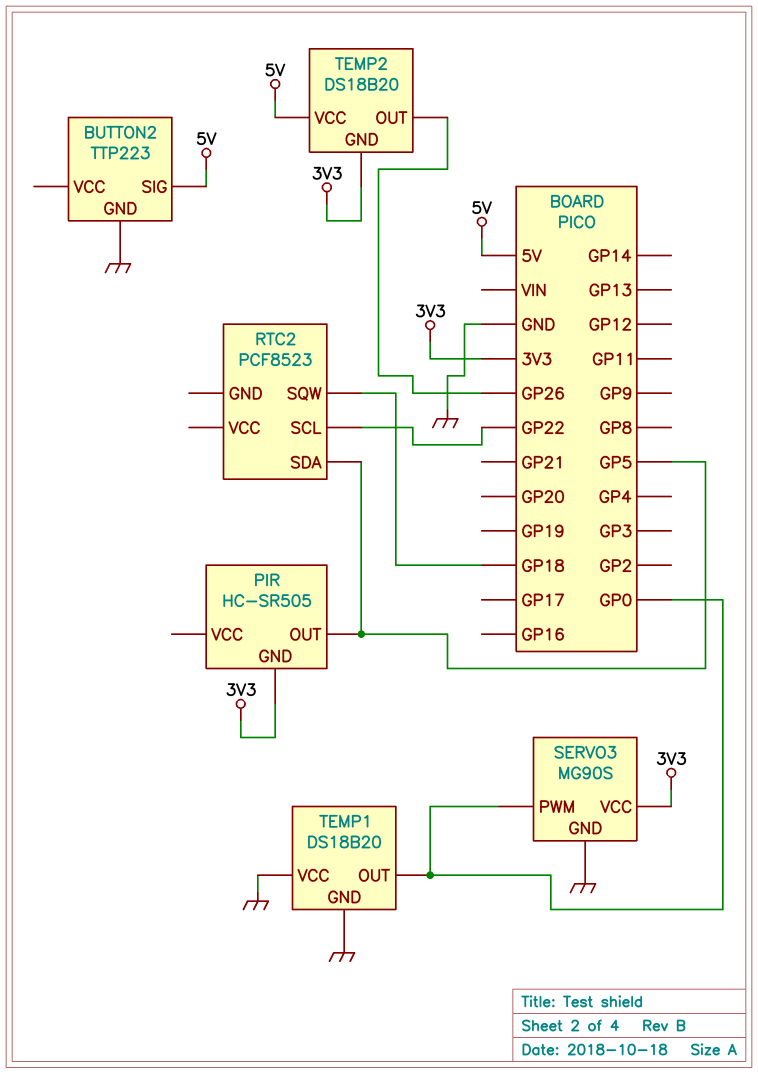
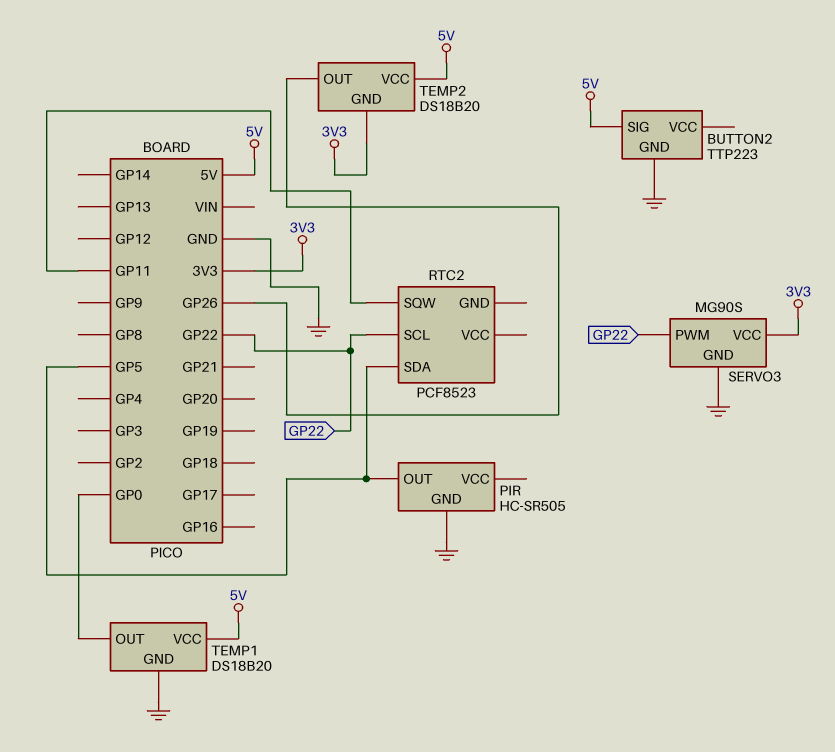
PIR pin GND: 3V3 -> GND
RTC2 pin SQW: GP18 -> GP11
SERVO3 pin PWM: GP0 -> GP22
TEMP1 pin VCC: GND -> 5V

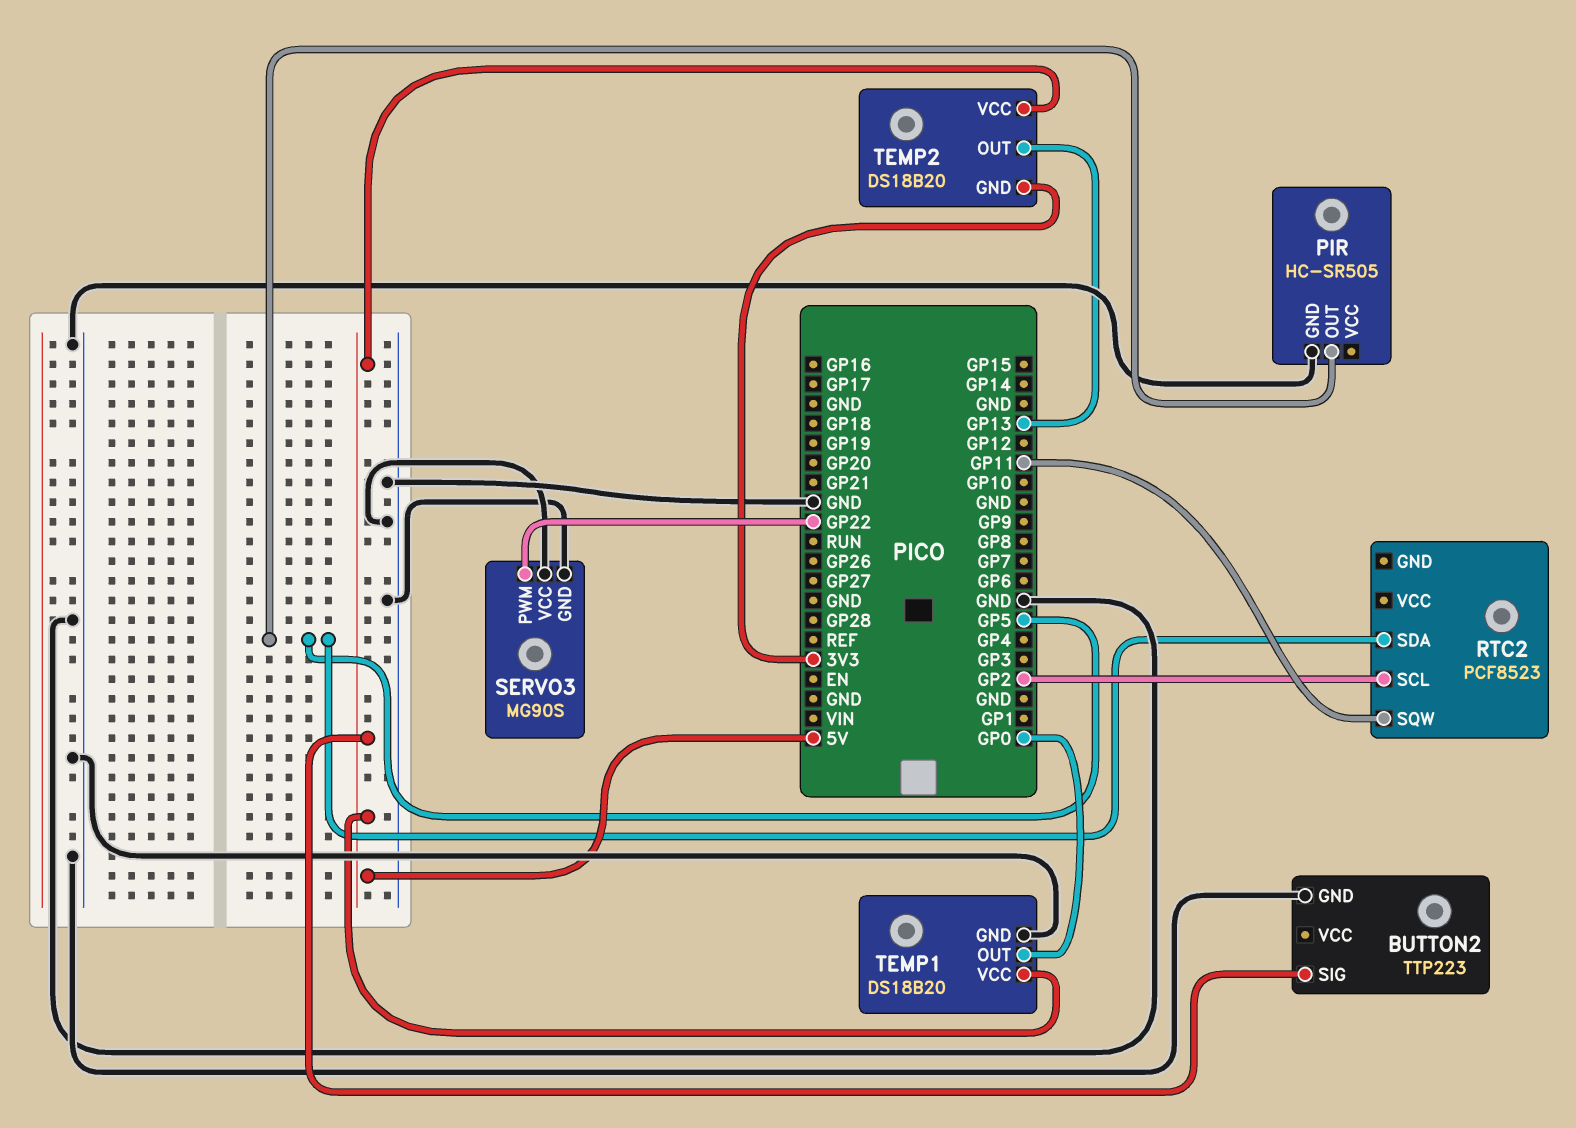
RTC2 pin SCL: GP22 -> GP2
SERVO3 pin VCC: 3V3 -> GND
TEMP2 pin OUT: GP26 -> GP13

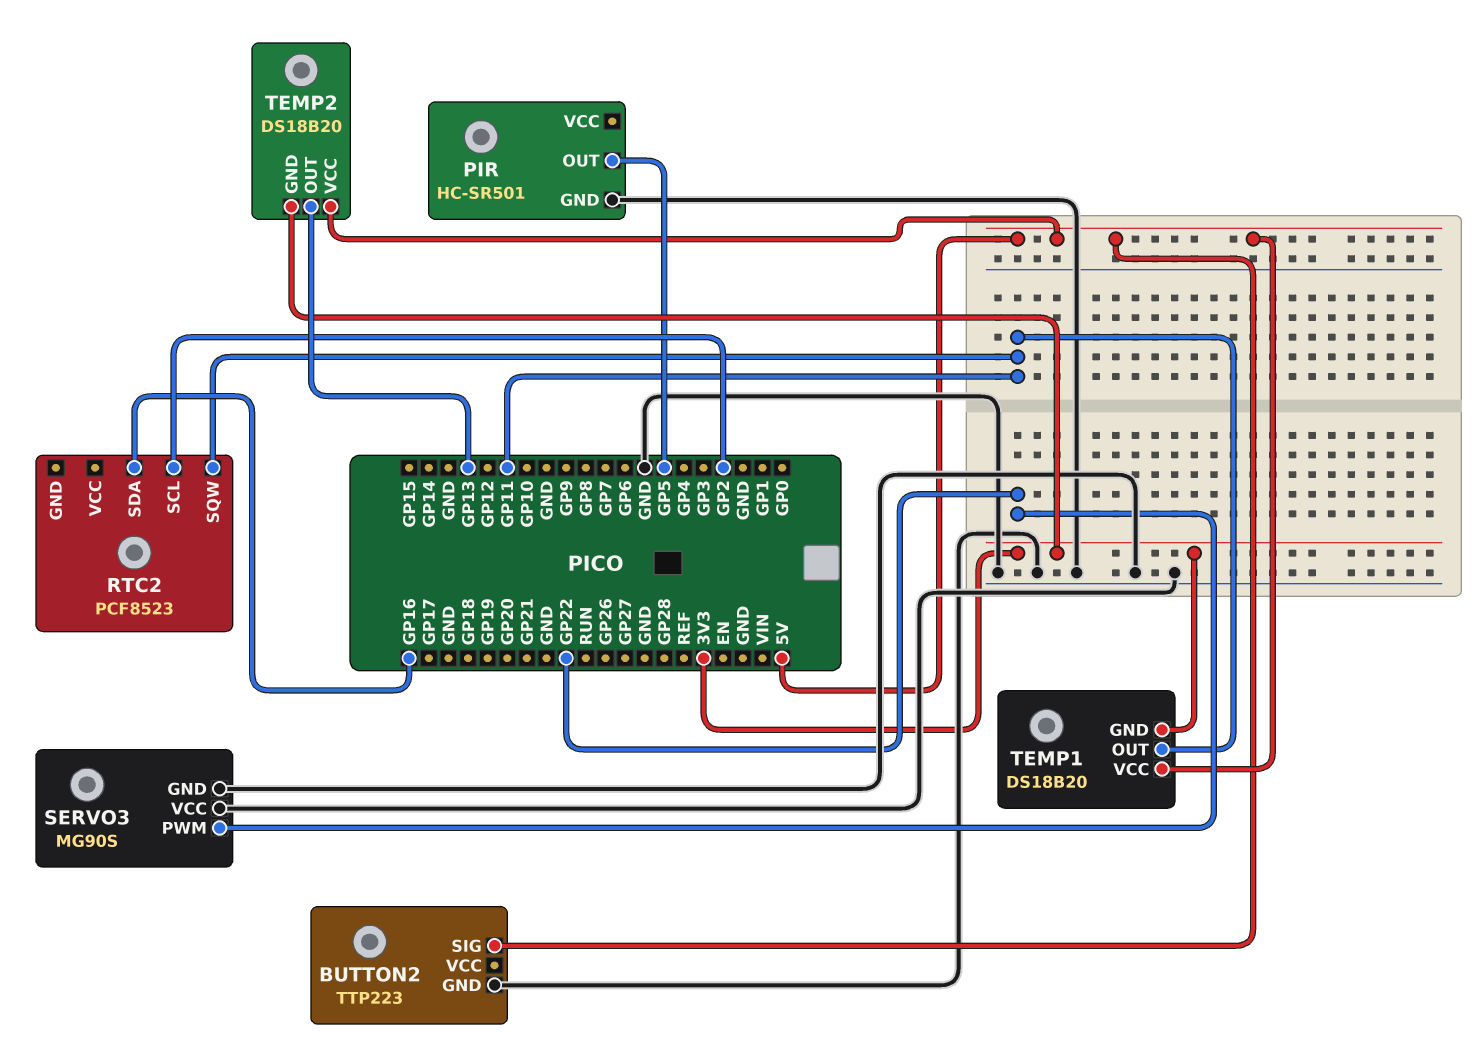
PIR: HC-SR505 -> HC-SR501
RTC2 pin SDA: GP5 -> GP16
TEMP1 pin GND: GND -> 3V3
TEMP1 pin OUT: GP0 -> GP11

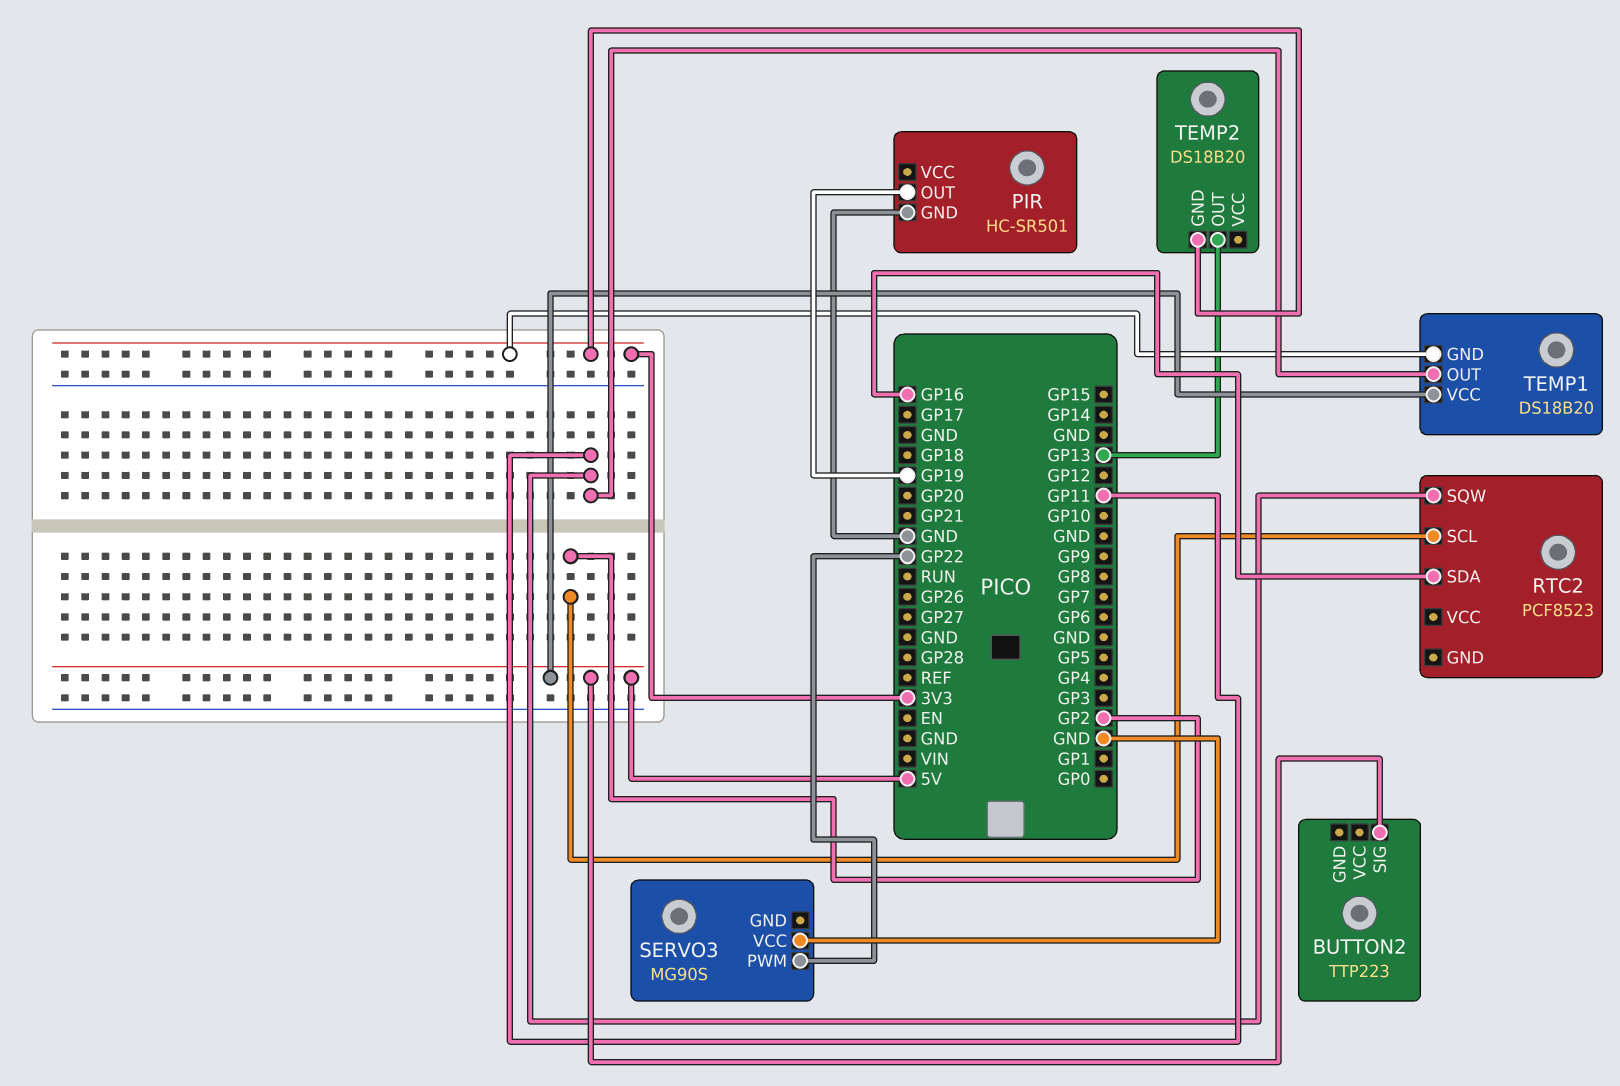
BUTTON2 pin GND: GND -> none
PIR pin OUT: GP5 -> GP19
SERVO3 pin GND: GND -> none
TEMP2 pin VCC: 5V -> none

